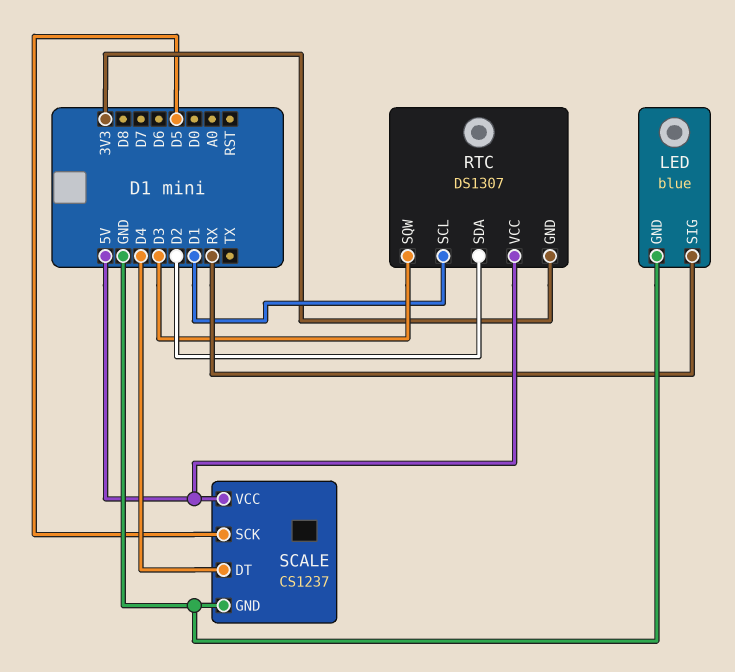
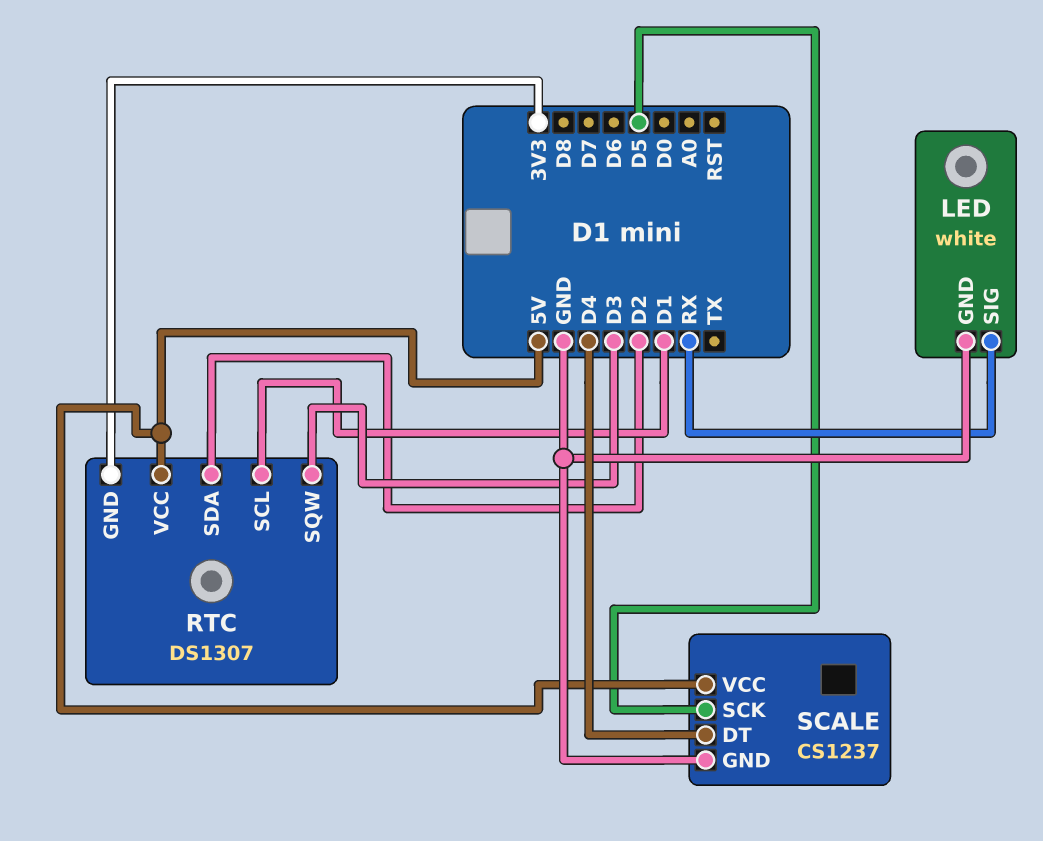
LED: blue -> white

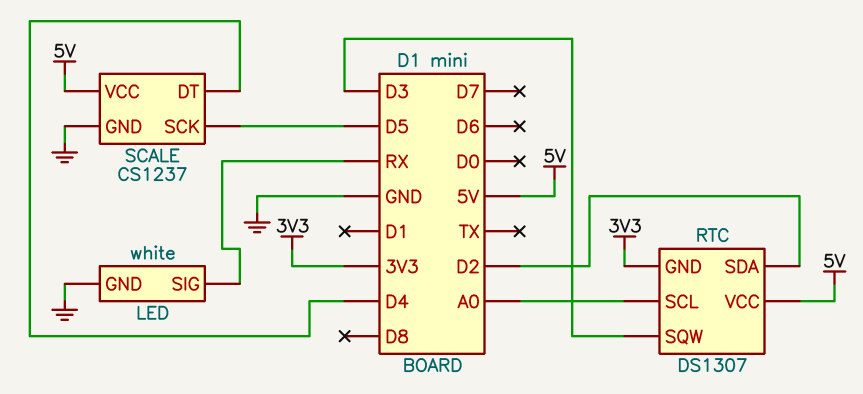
RTC pin SCL: D1 -> A0

